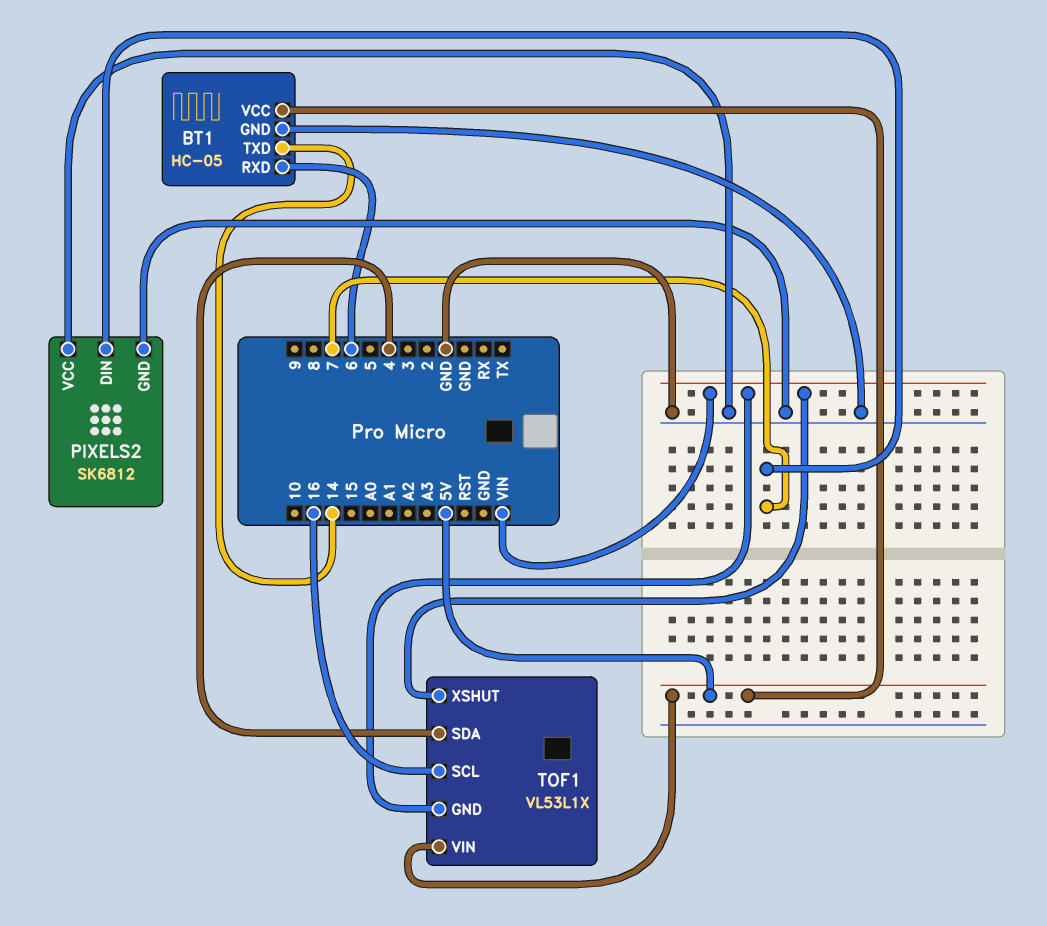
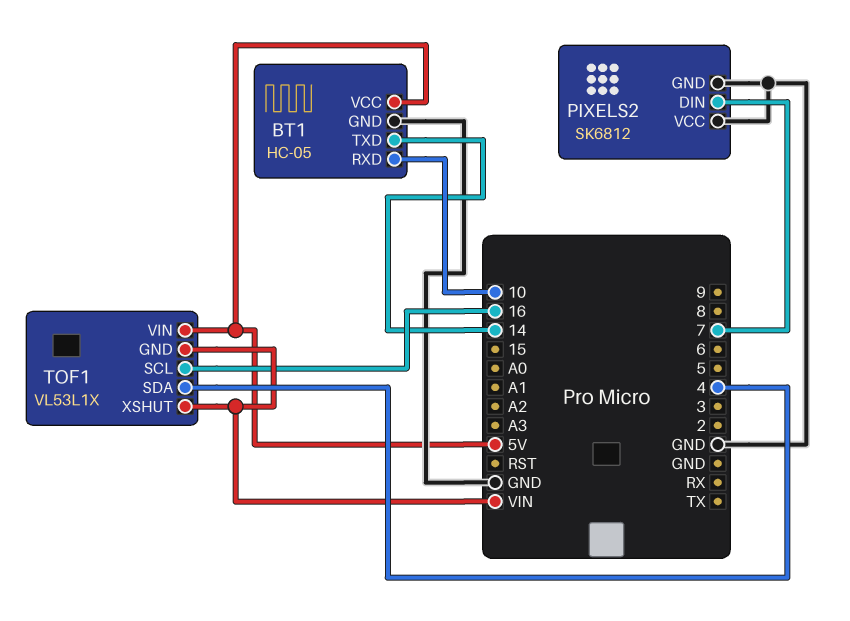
BT1 pin RXD: 6 -> 10

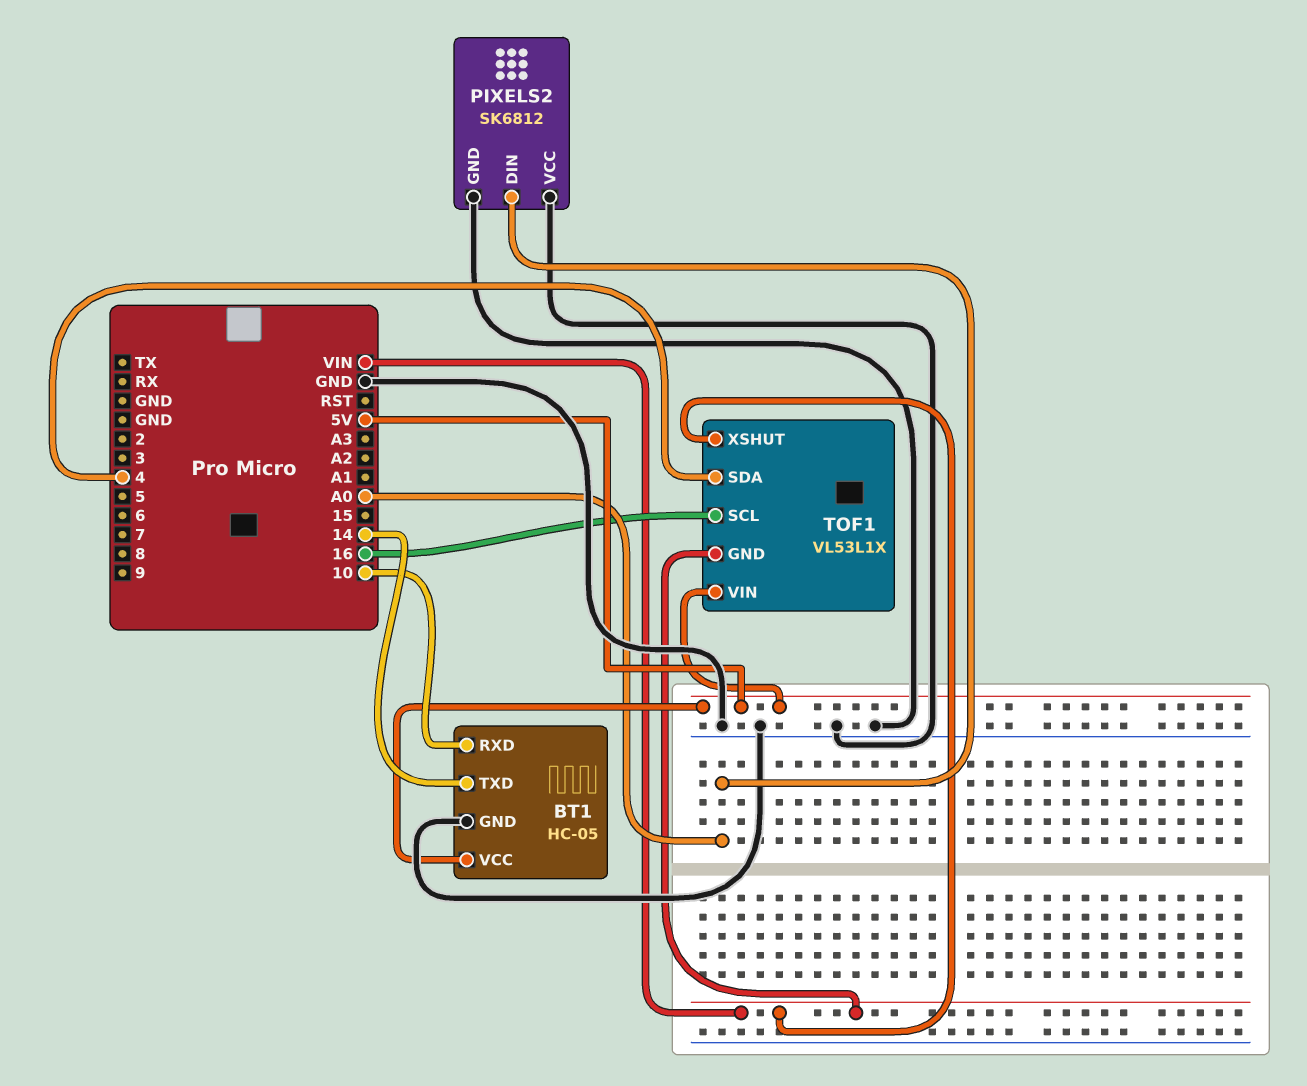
PIXELS2 pin DIN: 7 -> A0

